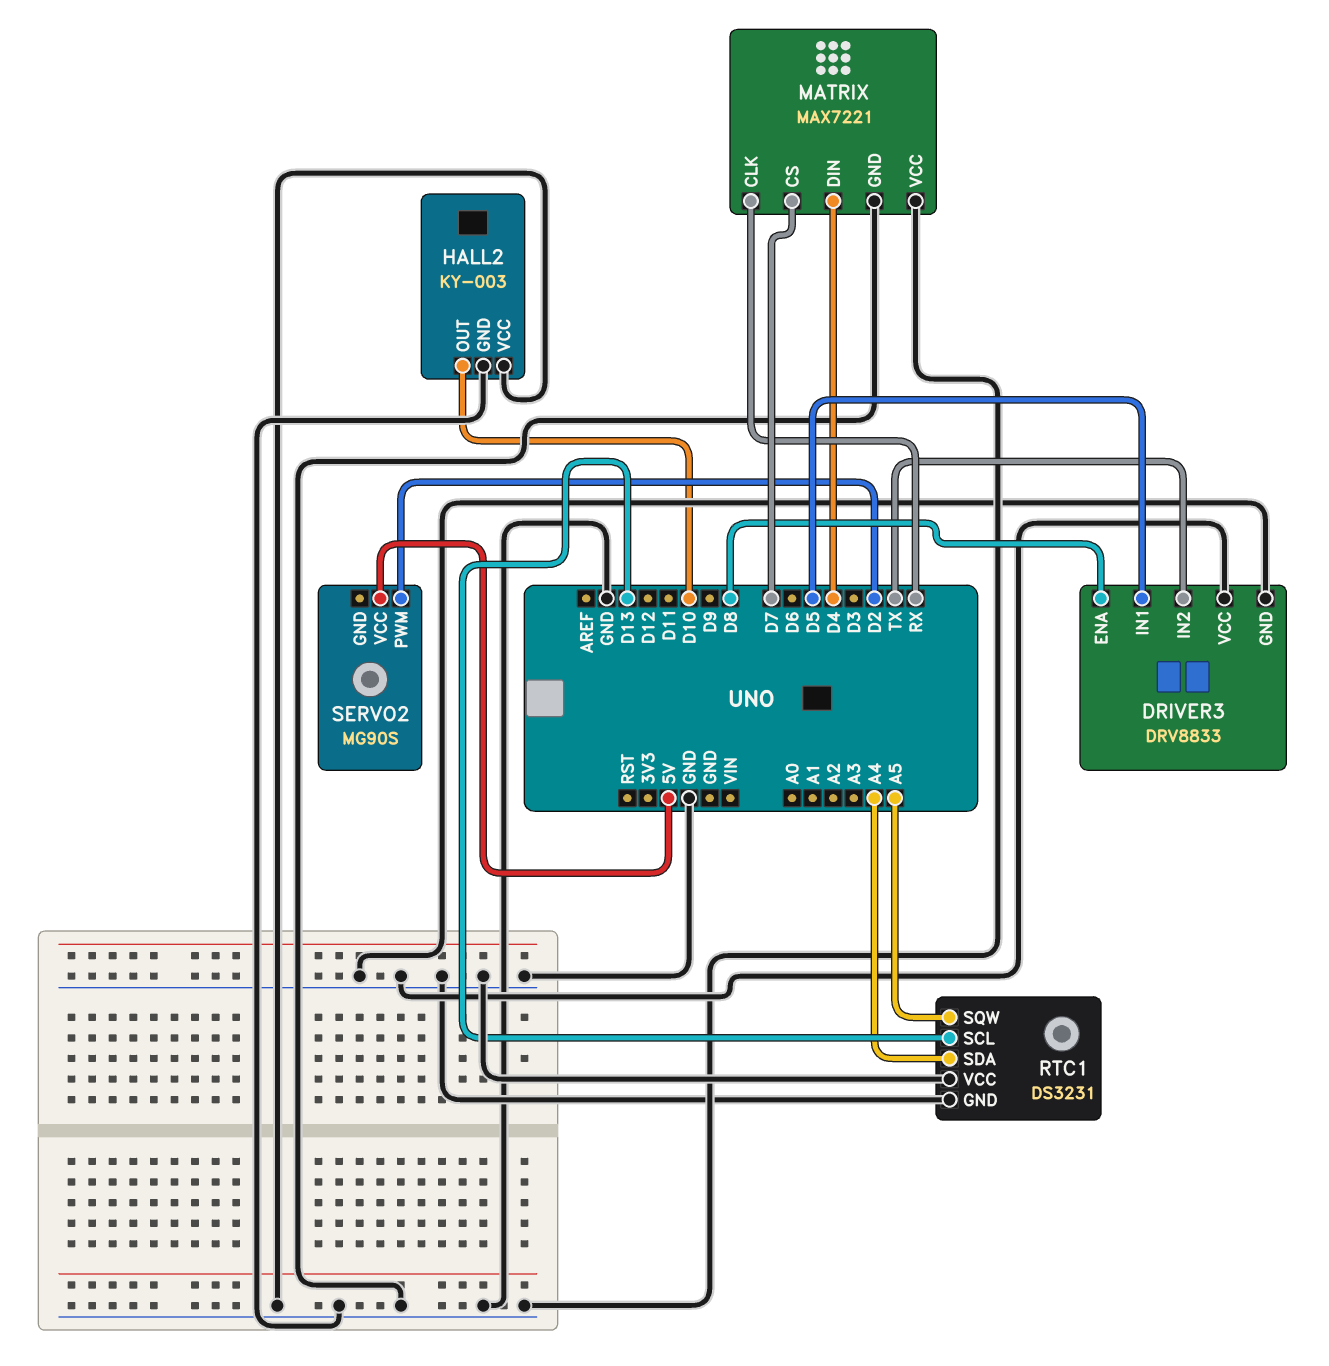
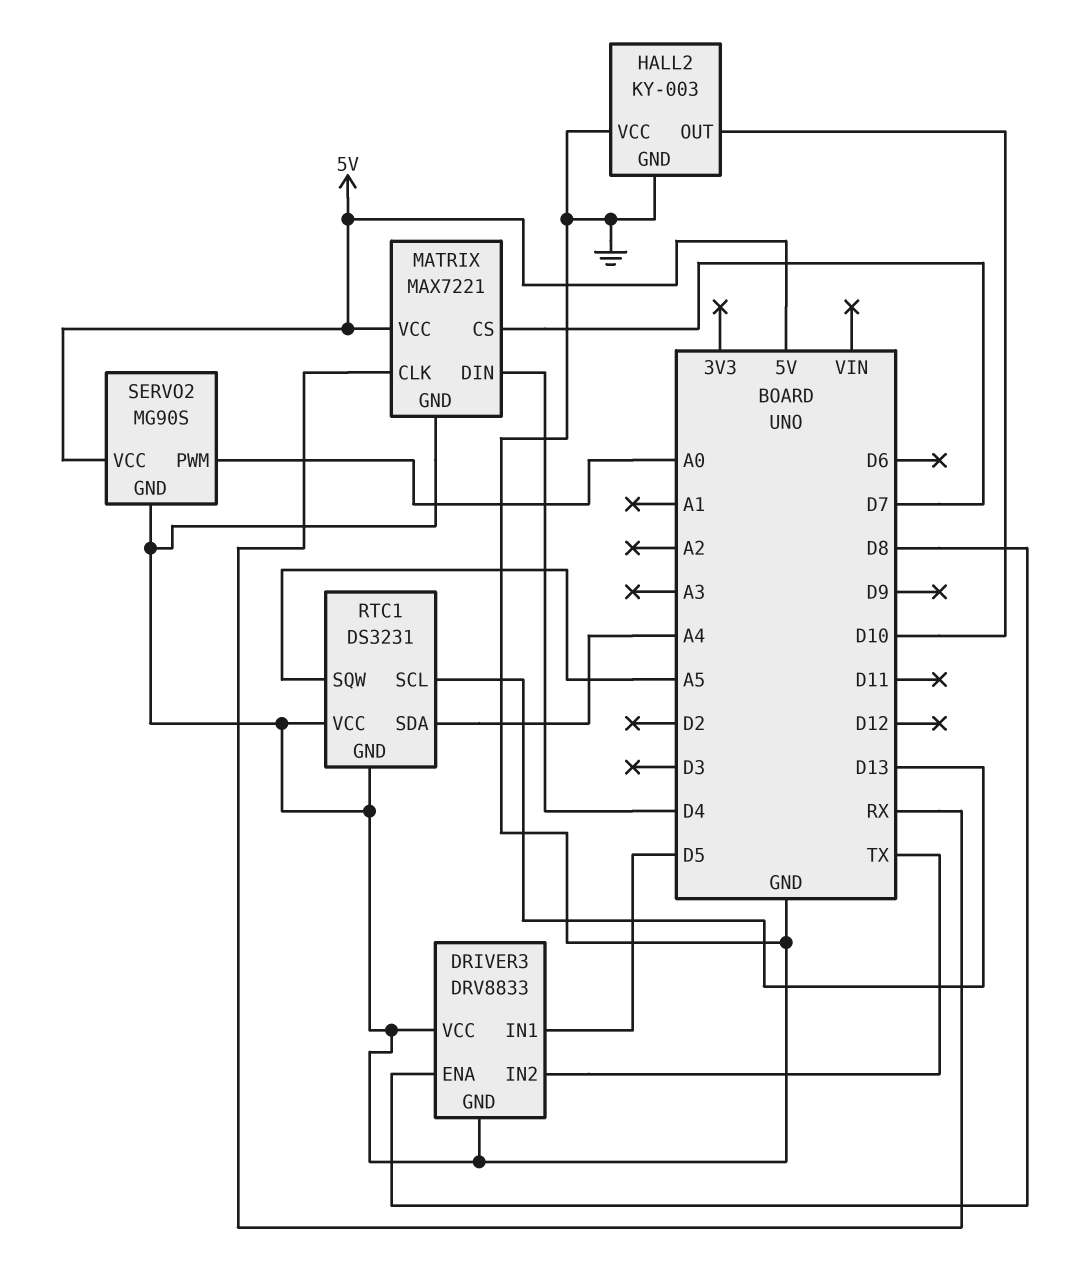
MATRIX pin VCC: GND -> 5V
SERVO2 pin GND: none -> GND
SERVO2 pin PWM: D2 -> A0

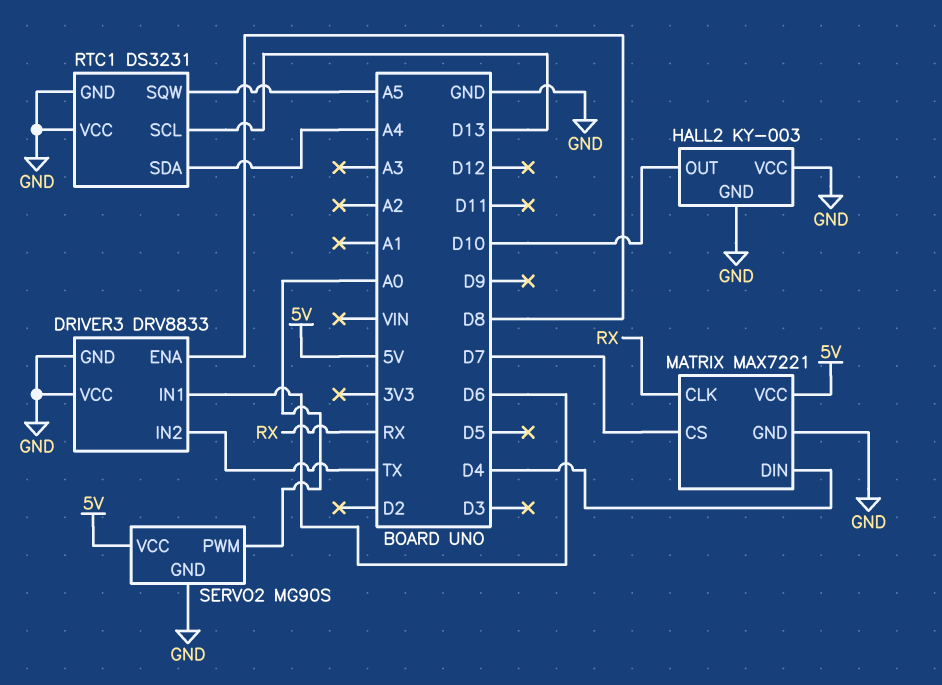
DRIVER3 pin IN1: D5 -> D6

